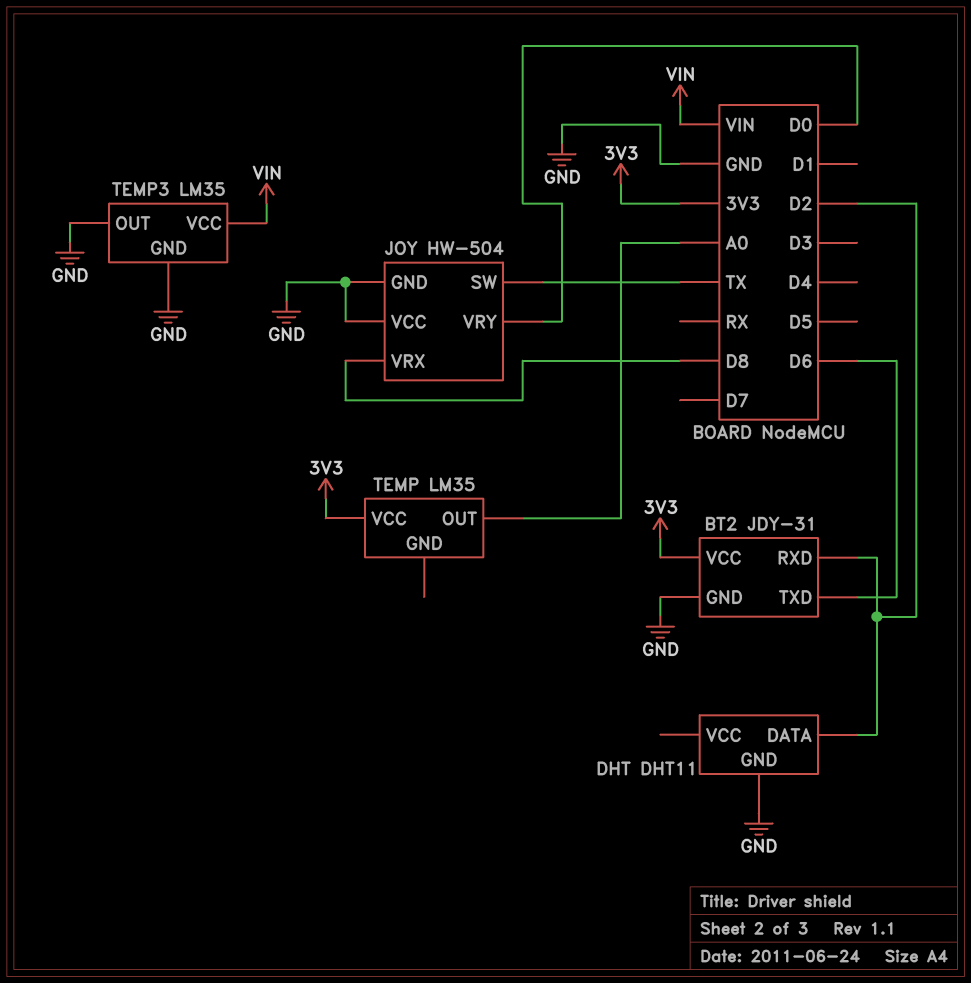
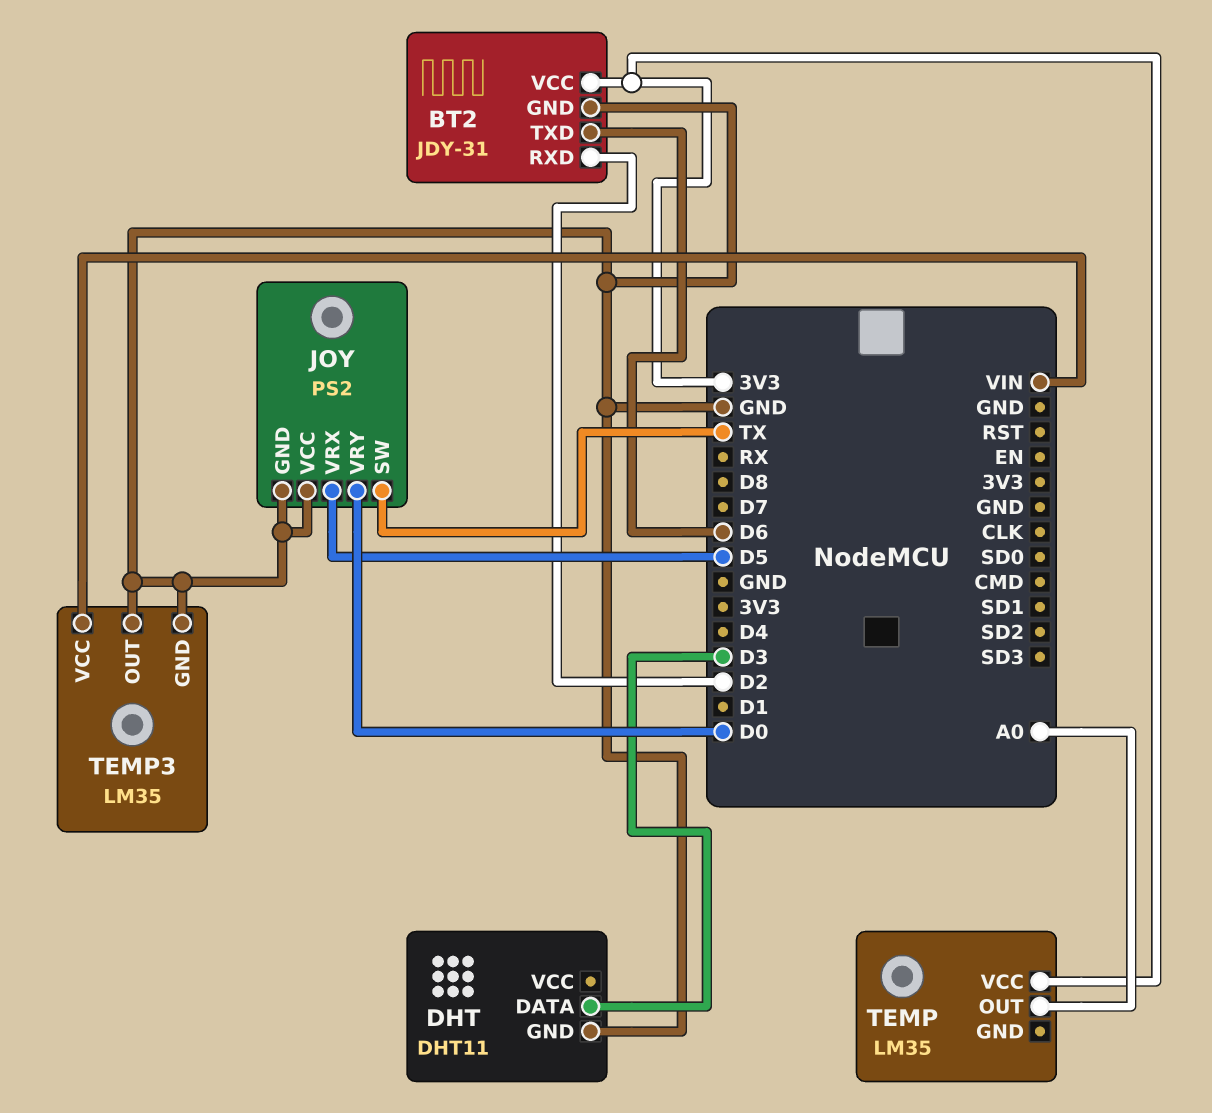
DHT pin DATA: D2 -> D3
JOY: HW-504 -> PS2
JOY pin VRX: D8 -> D5

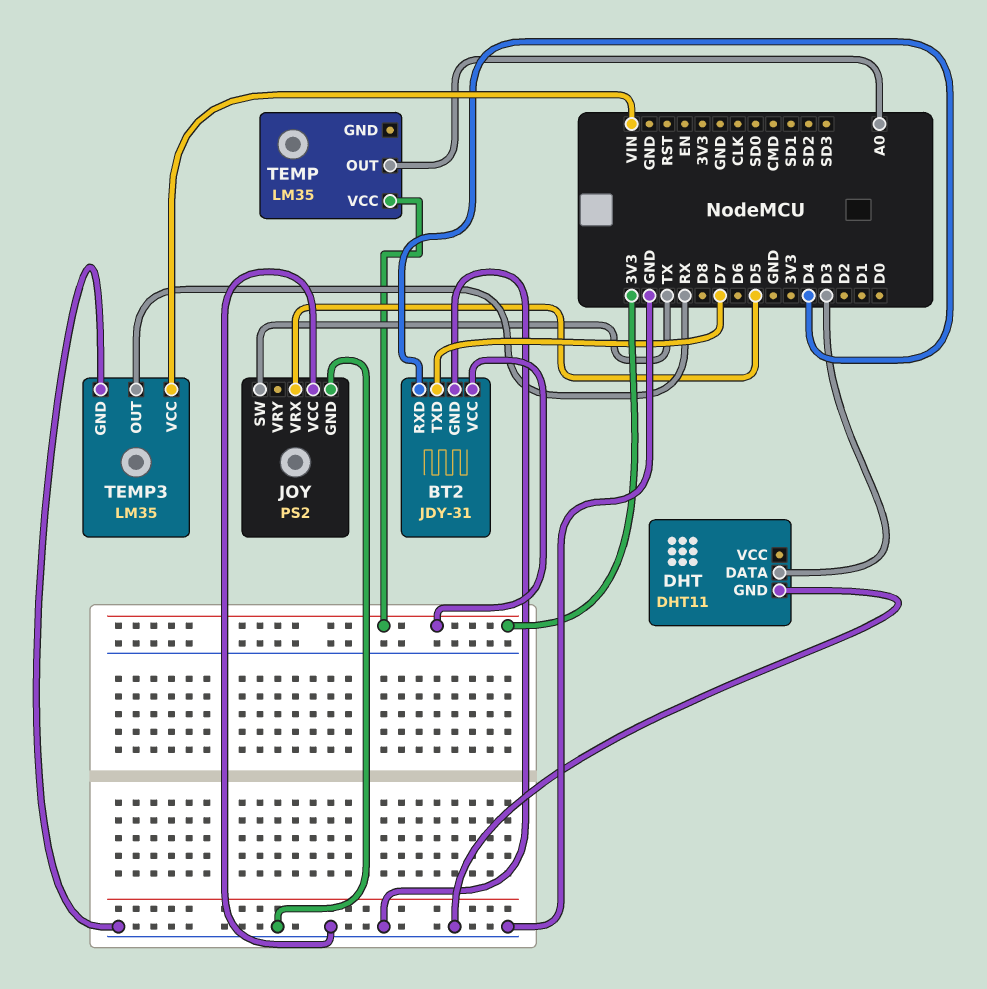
BT2 pin RXD: D2 -> D4
BT2 pin TXD: D6 -> D7
JOY pin VRY: D0 -> none
TEMP3 pin OUT: GND -> RX

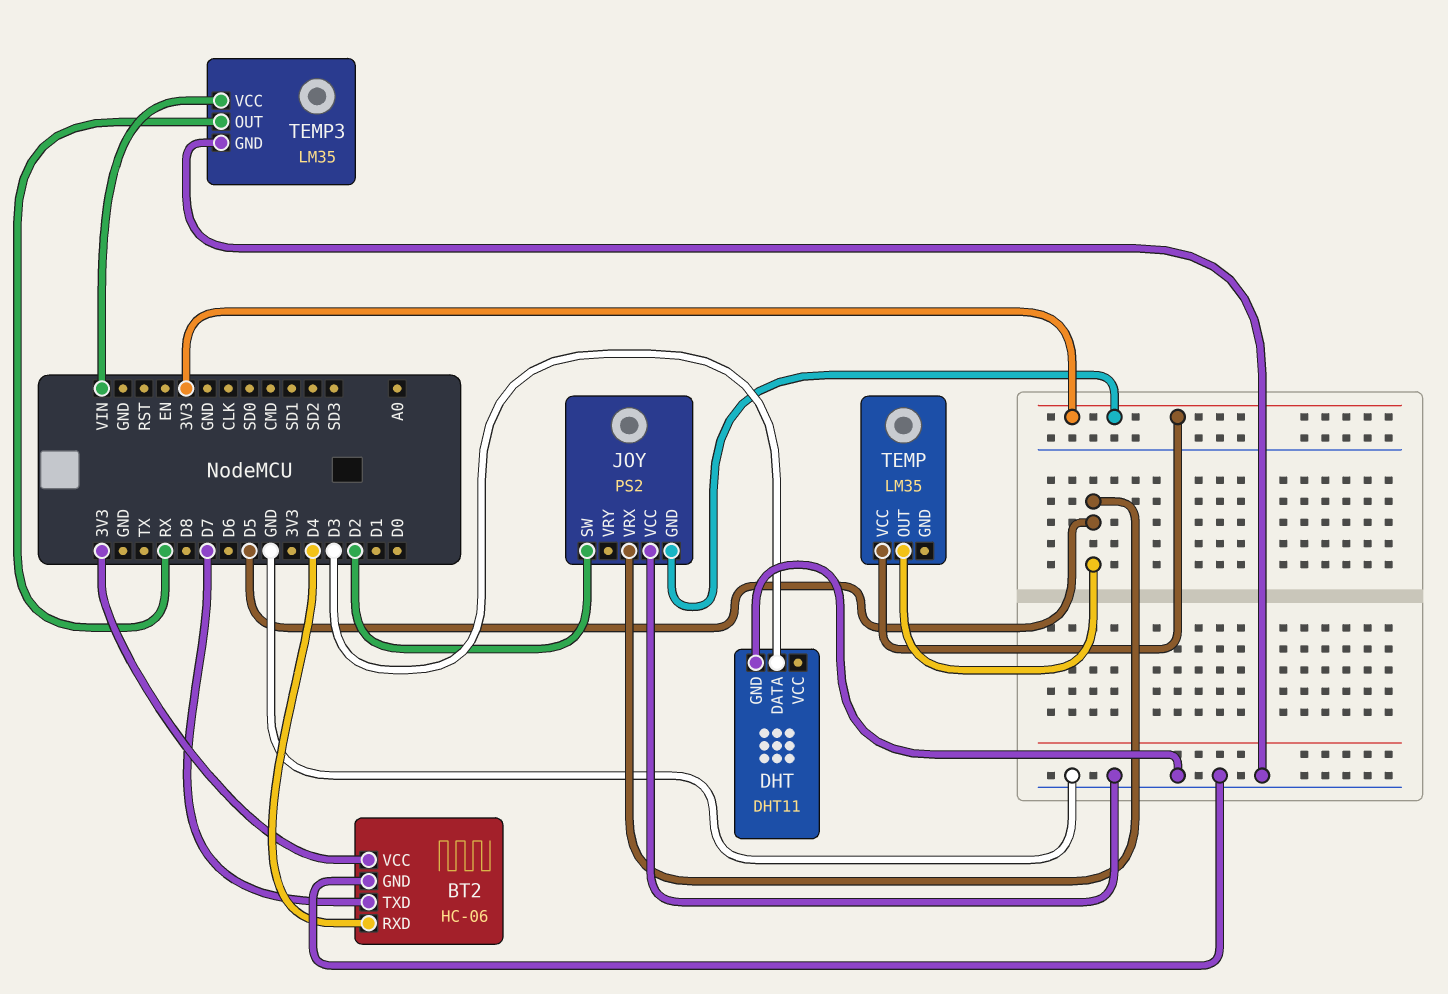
BT2: JDY-31 -> HC-06
JOY pin GND: GND -> 3V3
JOY pin SW: TX -> D2
TEMP pin OUT: A0 -> D5

